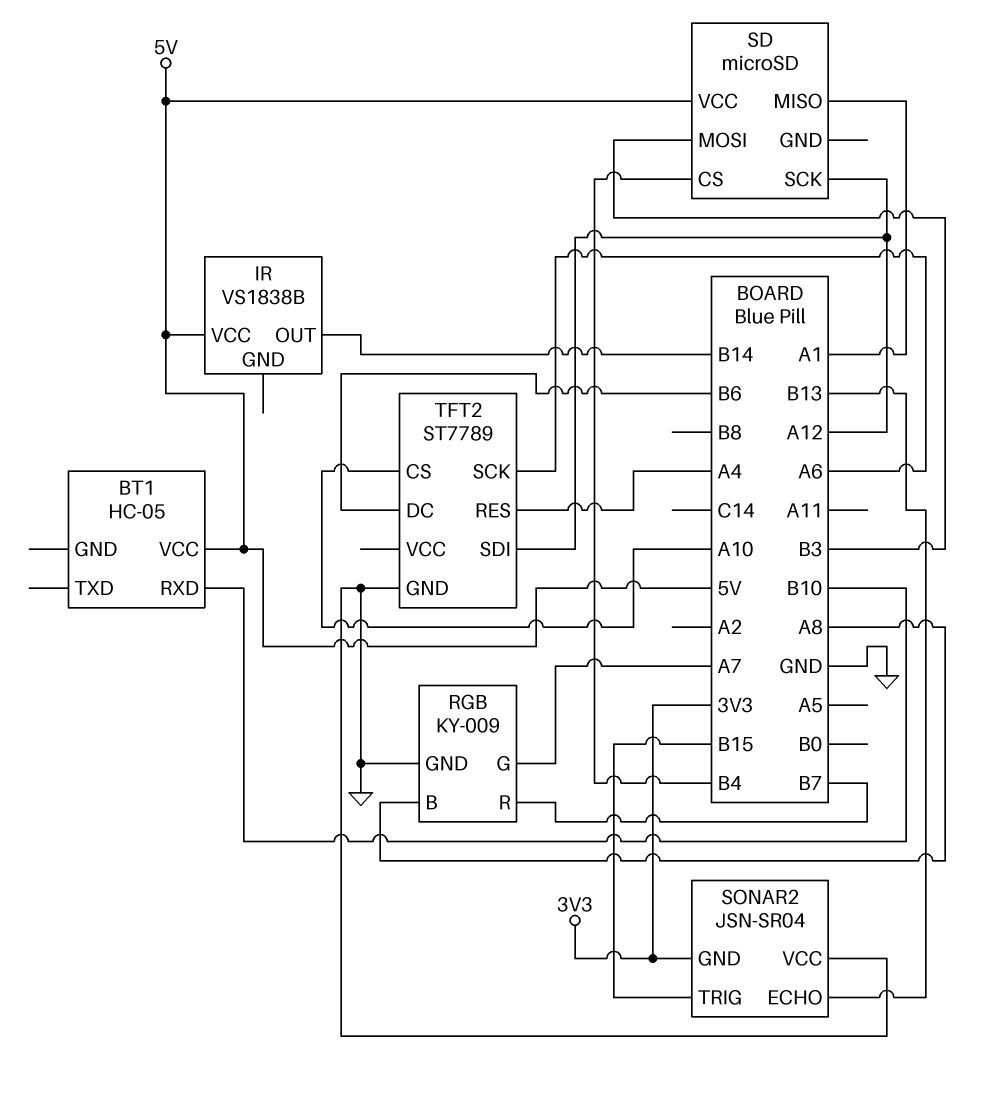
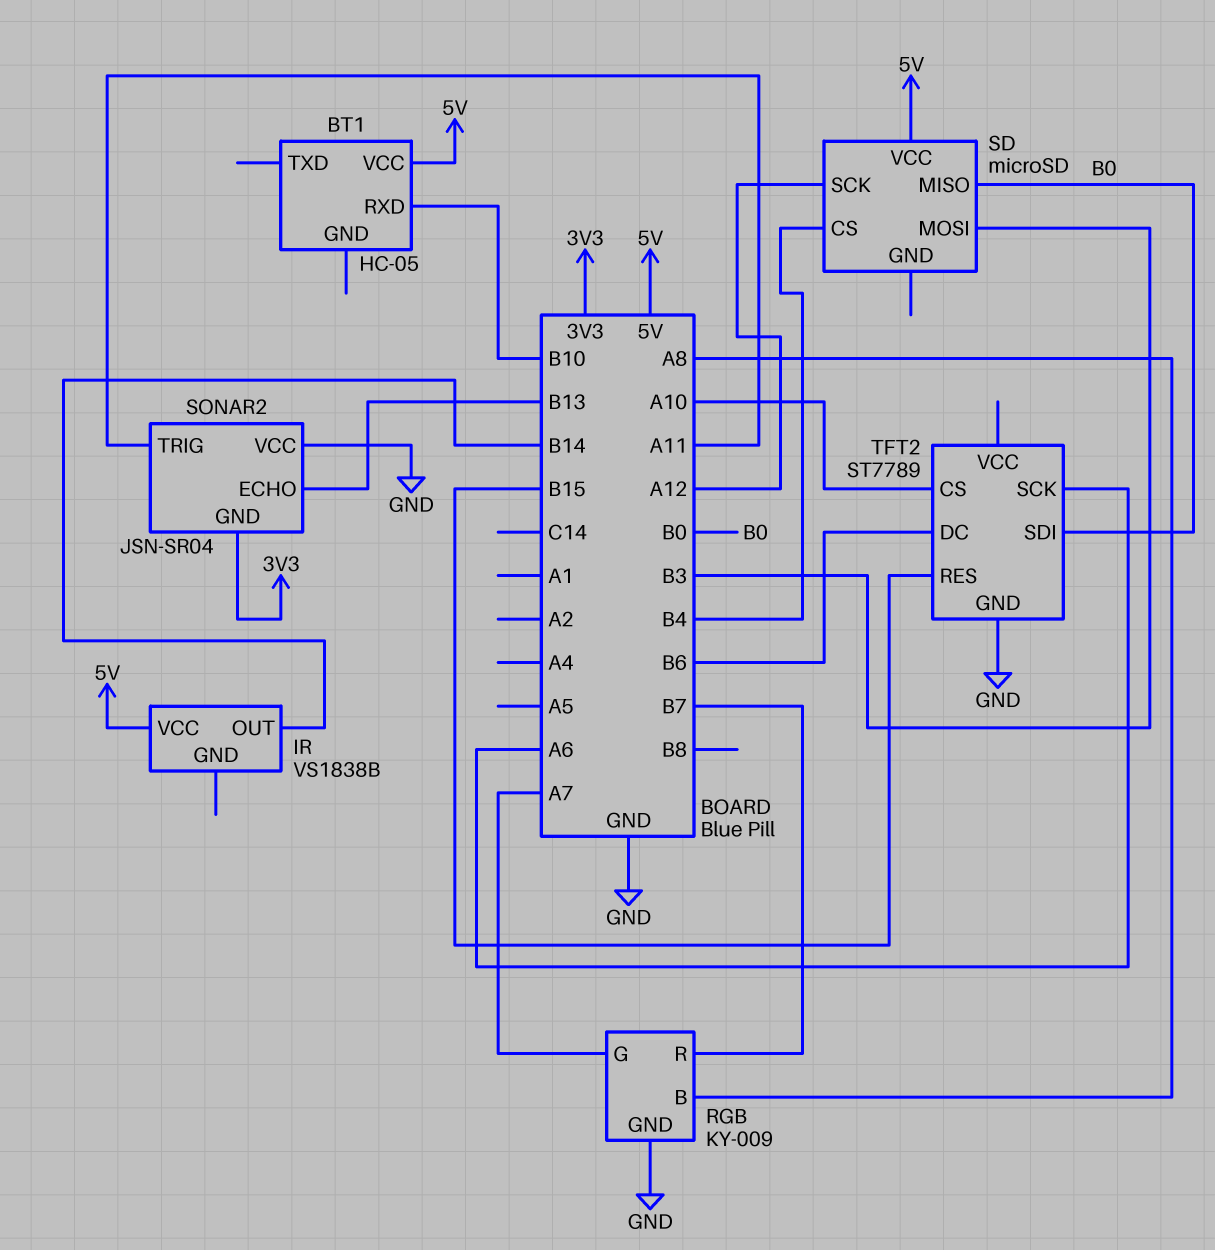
SD pin MISO: A1 -> B0
SONAR2 pin TRIG: B15 -> A11
TFT2 pin RES: A4 -> B15
TFT2 pin SDI: A12 -> B0

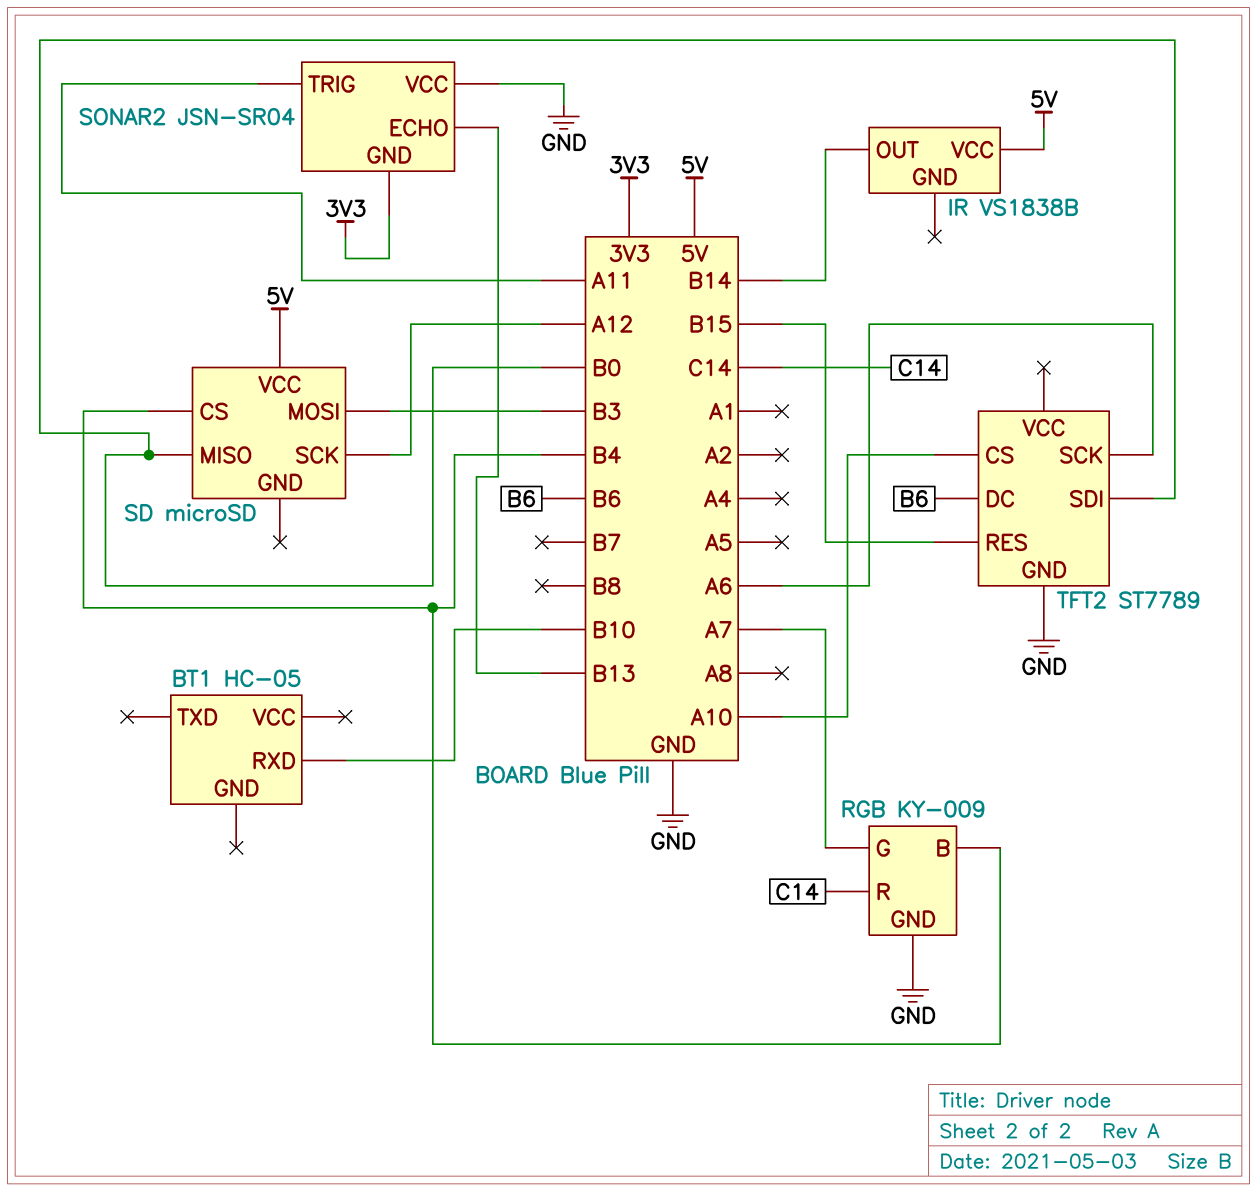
BT1 pin VCC: 5V -> none
RGB pin B: A8 -> B4
RGB pin R: B7 -> C14

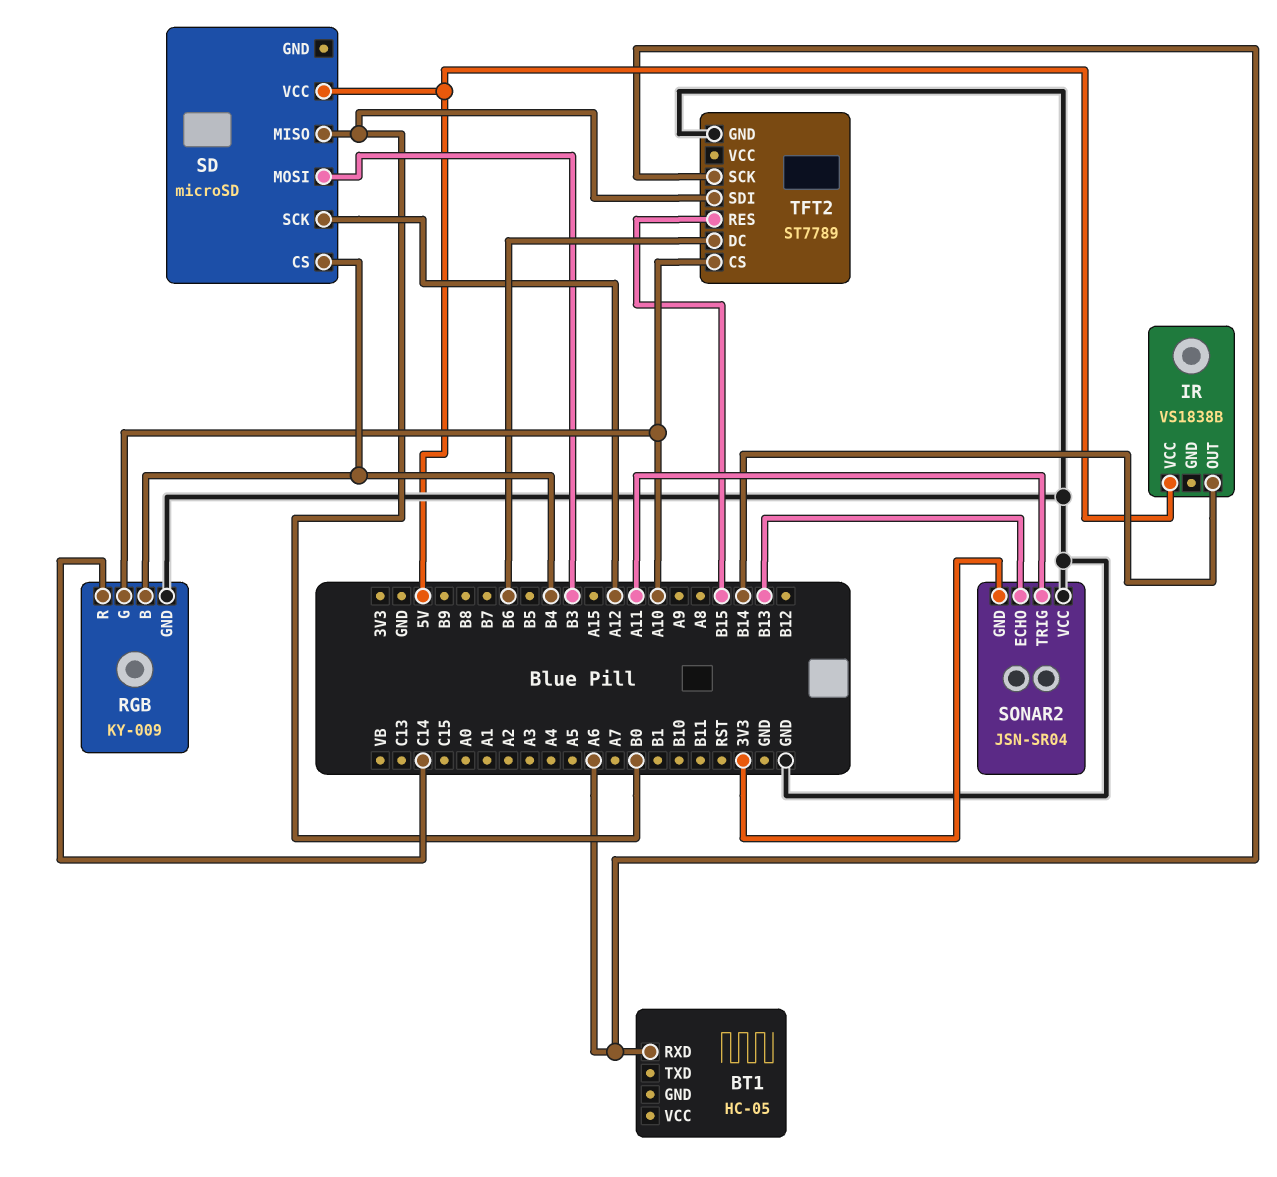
BT1 pin RXD: B10 -> A6
RGB pin G: A7 -> A10

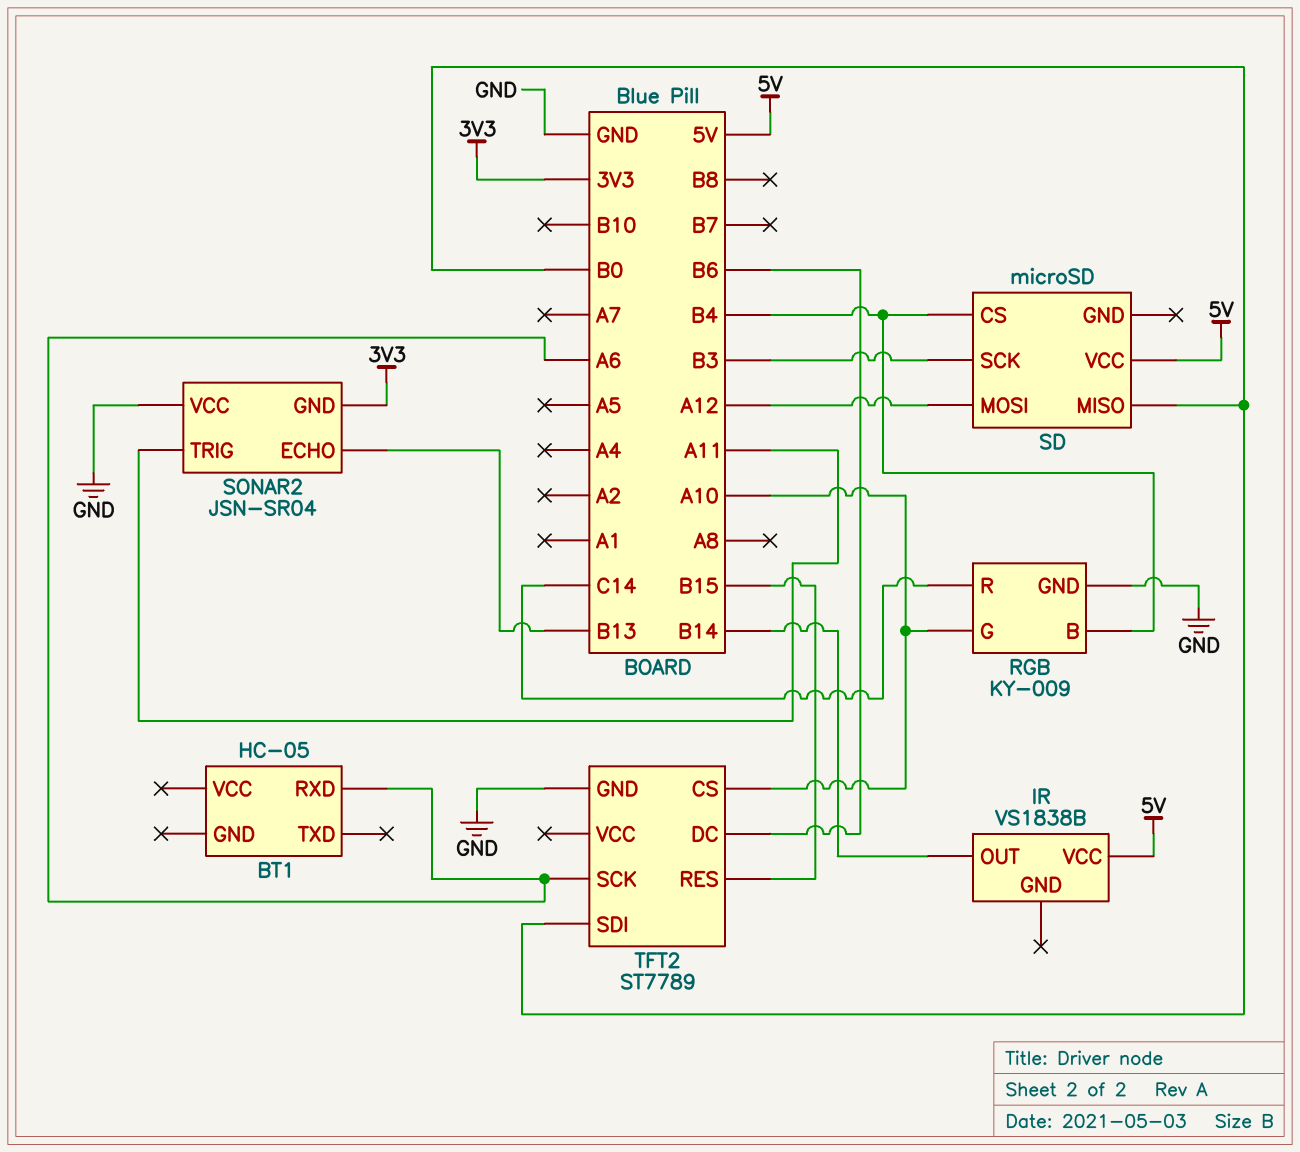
SD pin MOSI: B3 -> A12
SD pin SCK: A12 -> B3

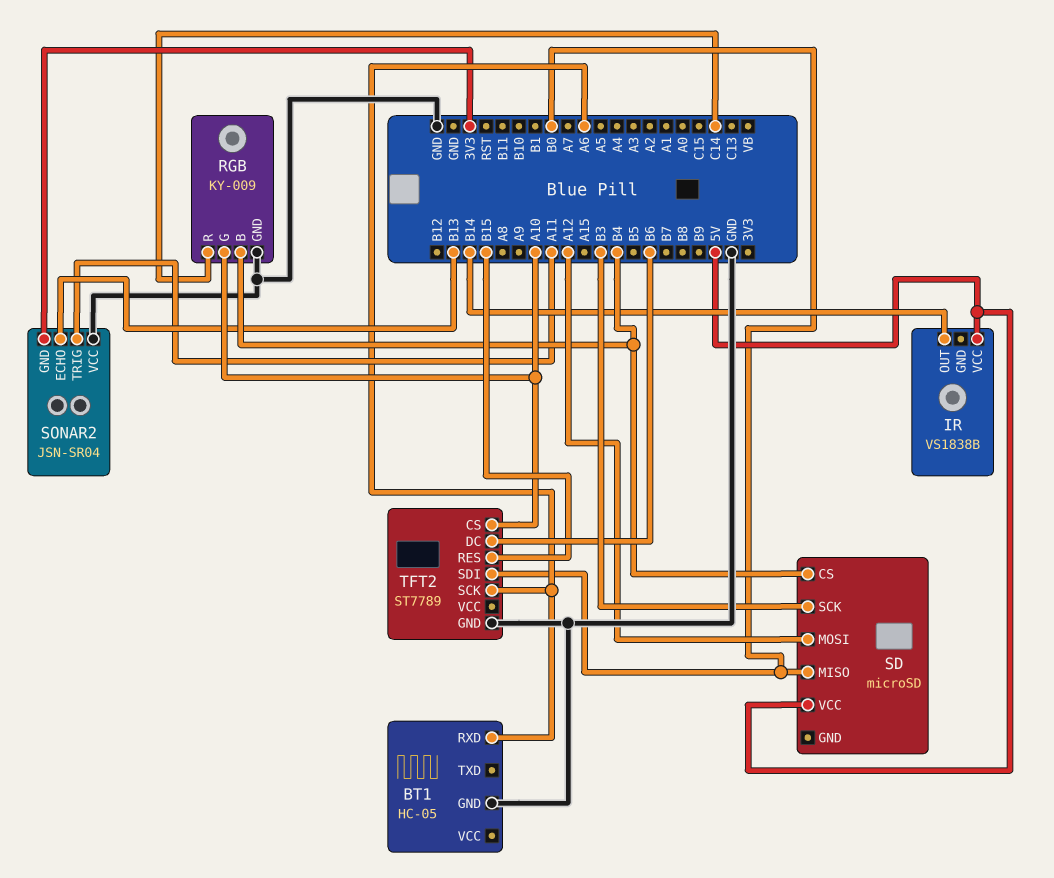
BT1 pin GND: none -> GND

